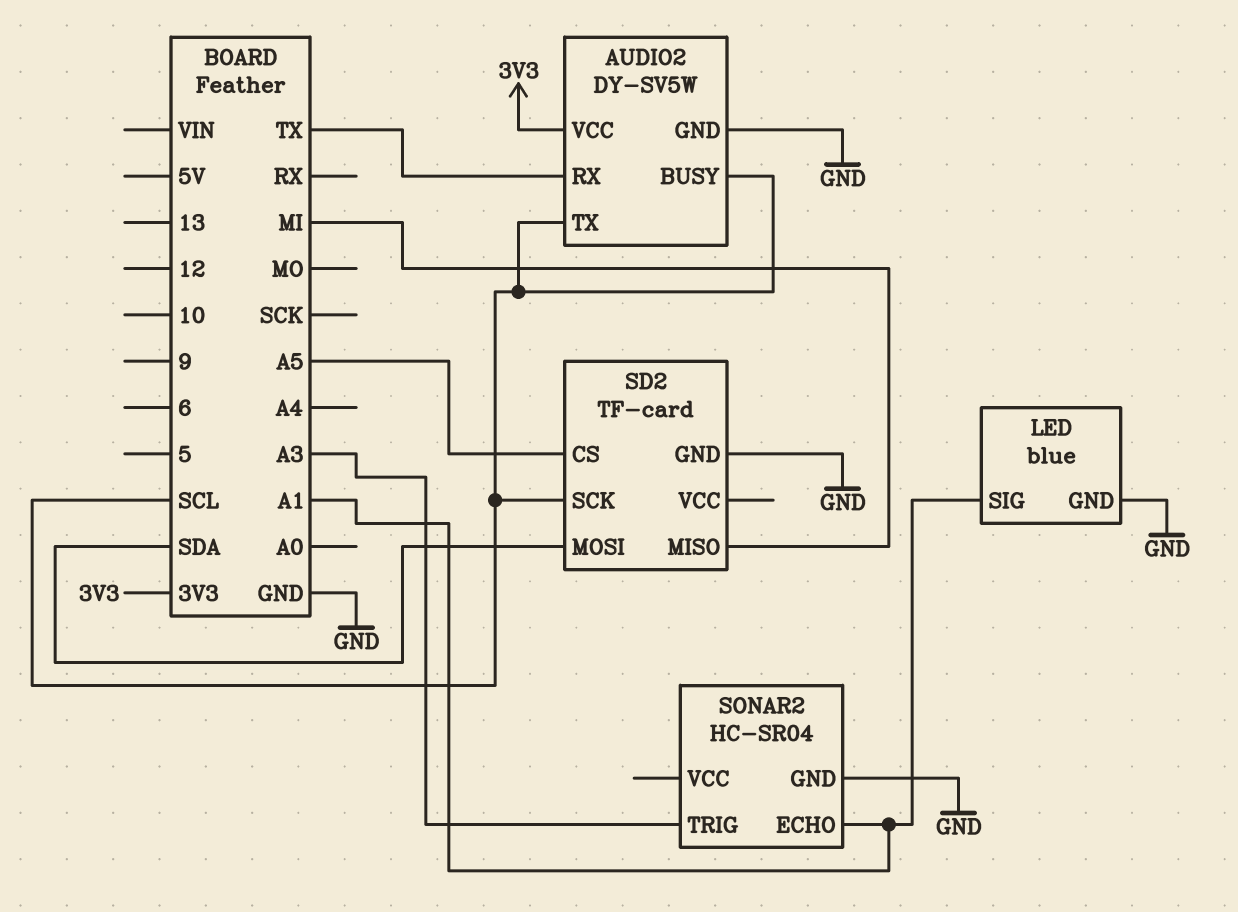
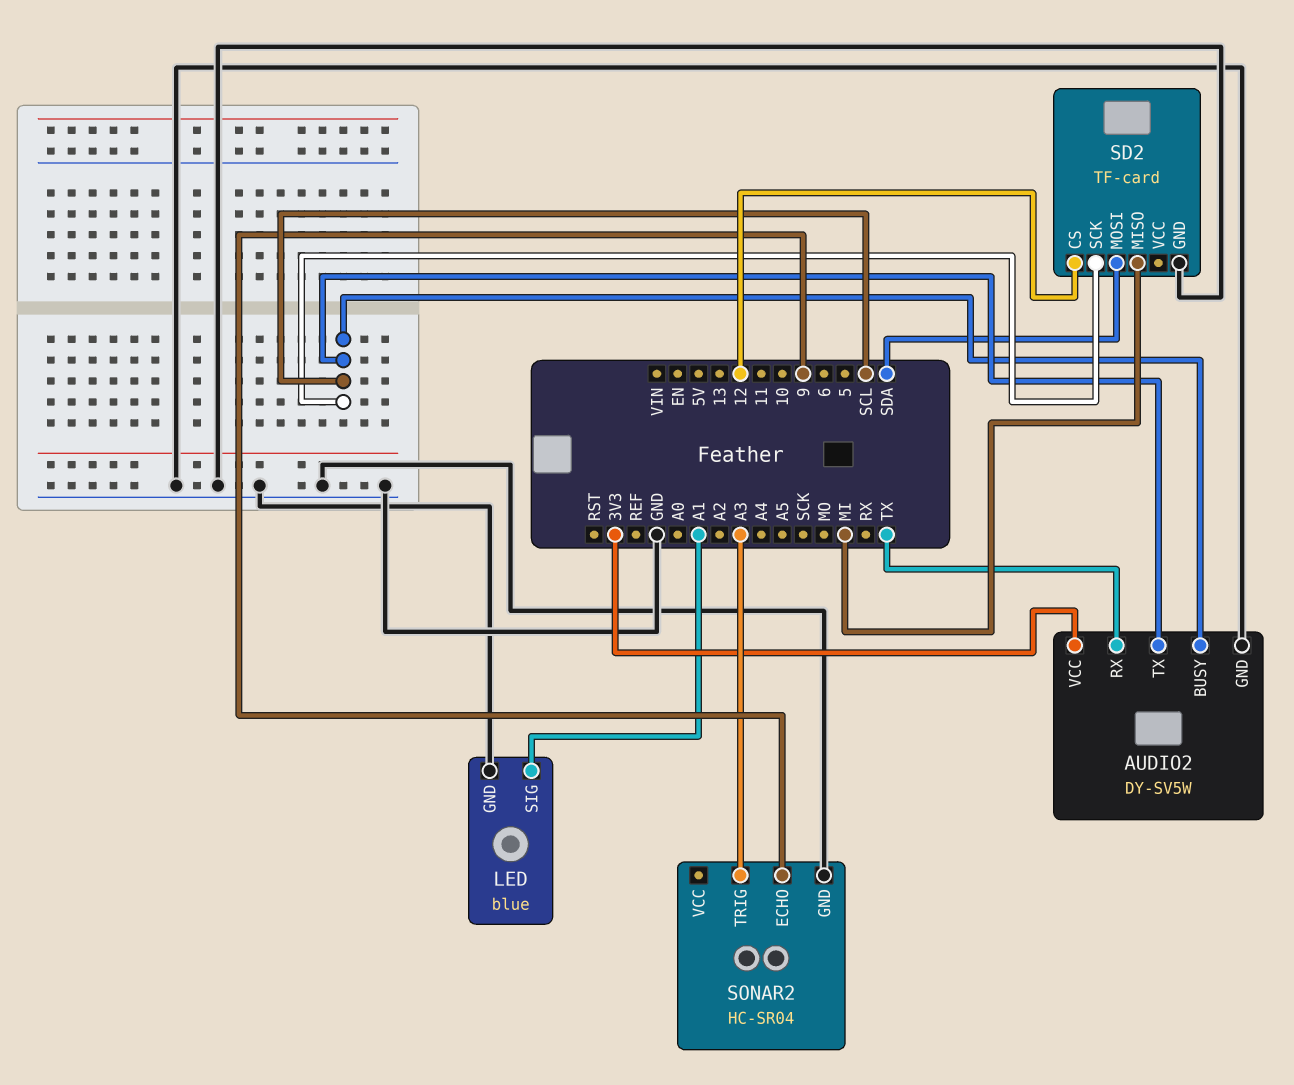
SD2 pin CS: A5 -> 12
SONAR2 pin ECHO: A1 -> 9

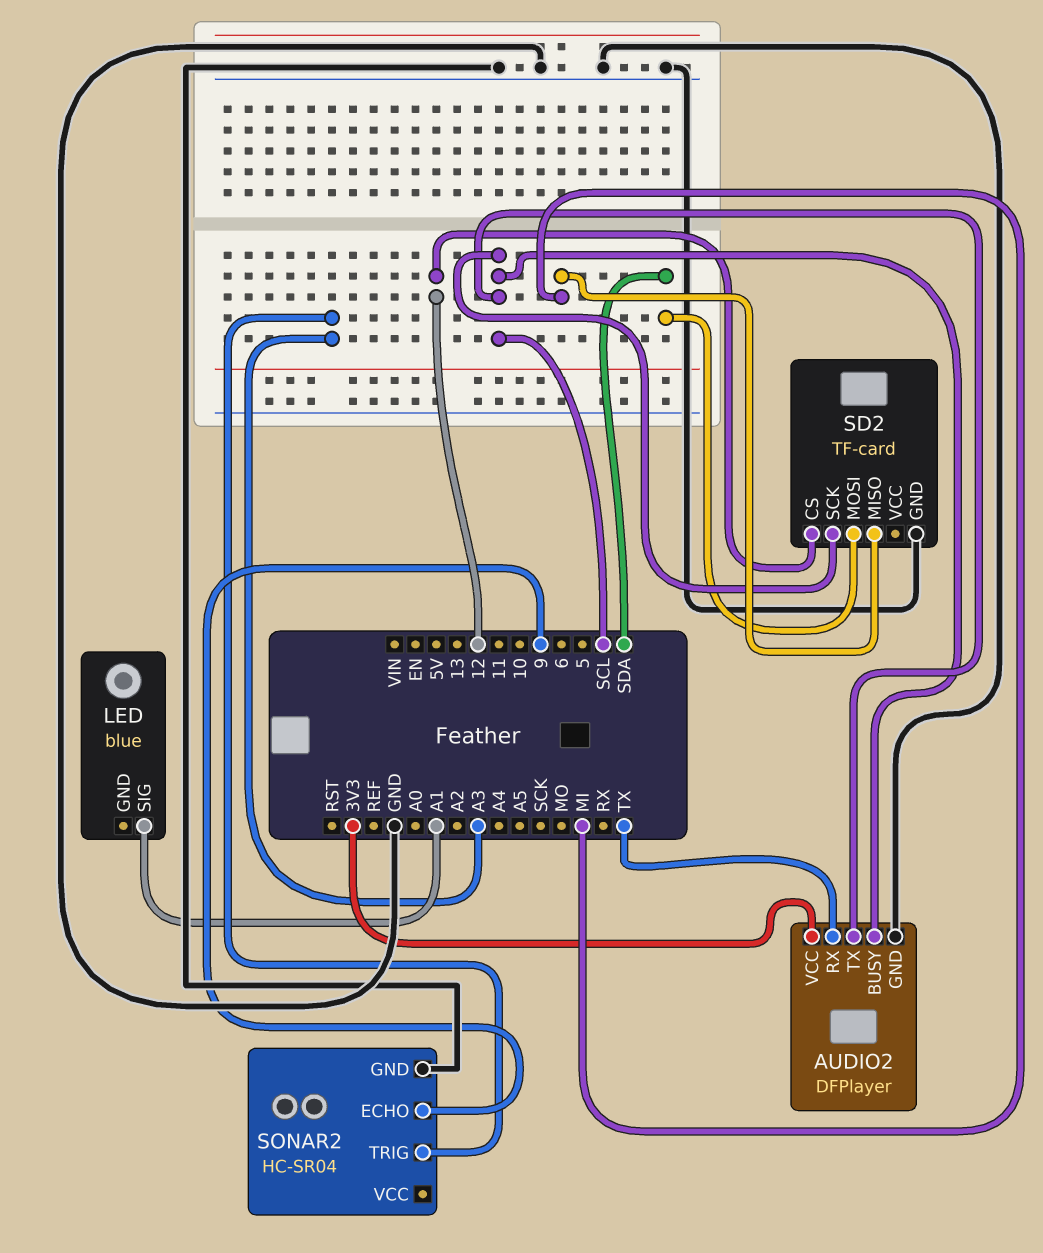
AUDIO2: DY-SV5W -> DFPlayer
LED pin GND: GND -> none

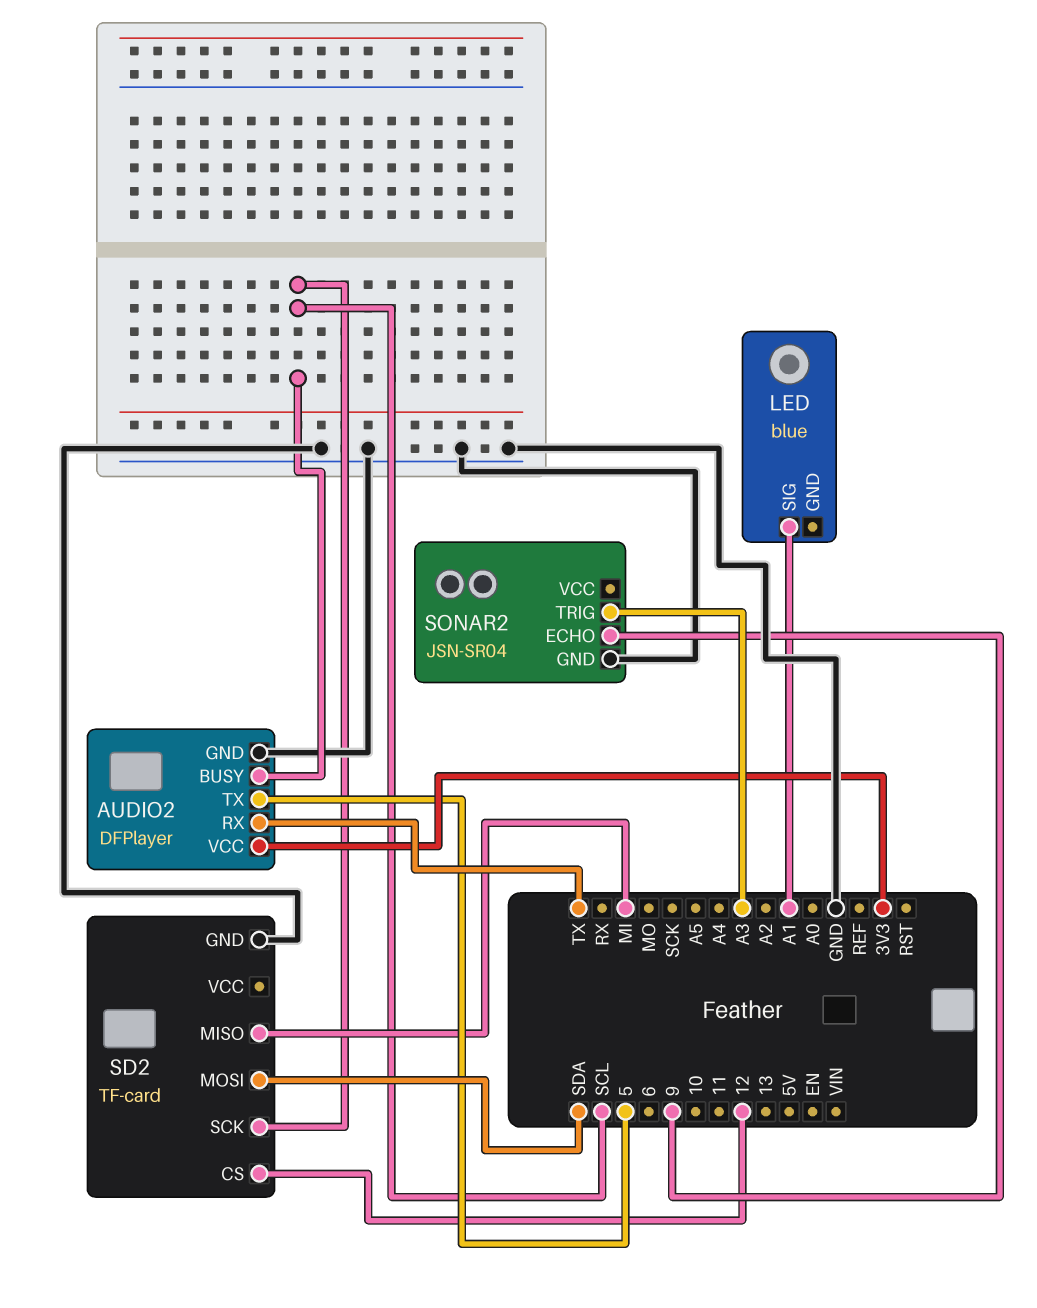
AUDIO2 pin TX: SCL -> 5
SONAR2: HC-SR04 -> JSN-SR04

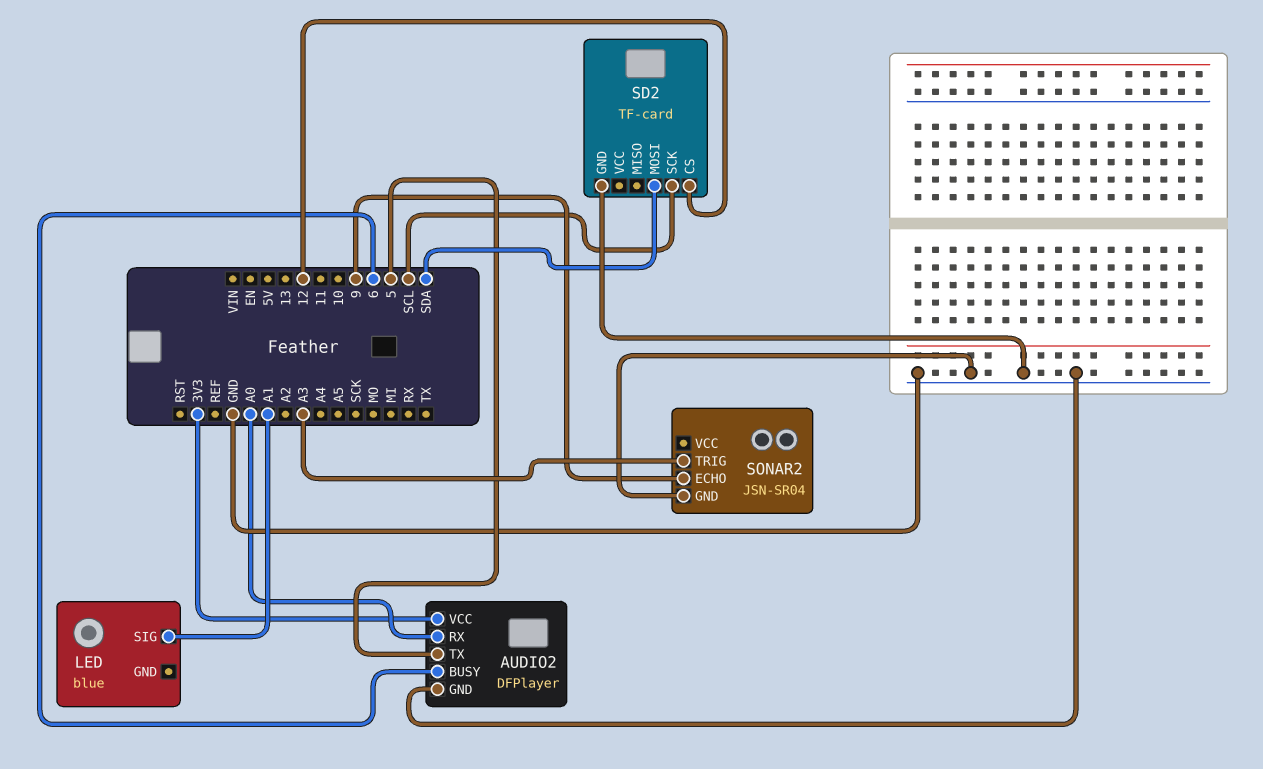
AUDIO2 pin BUSY: SCL -> 6
AUDIO2 pin RX: TX -> A0
SD2 pin MISO: MI -> none

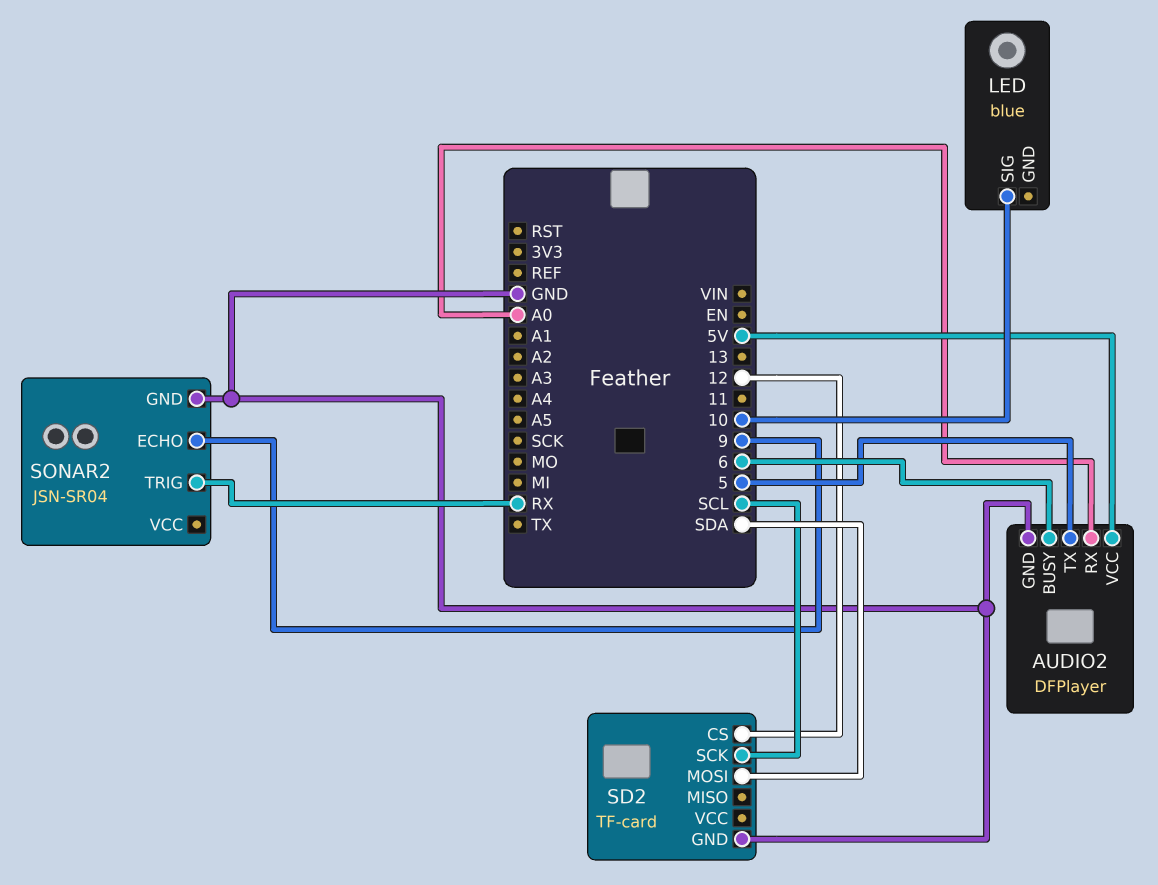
AUDIO2 pin VCC: 3V3 -> 5V
LED pin SIG: A1 -> 10
SONAR2 pin TRIG: A3 -> RX

